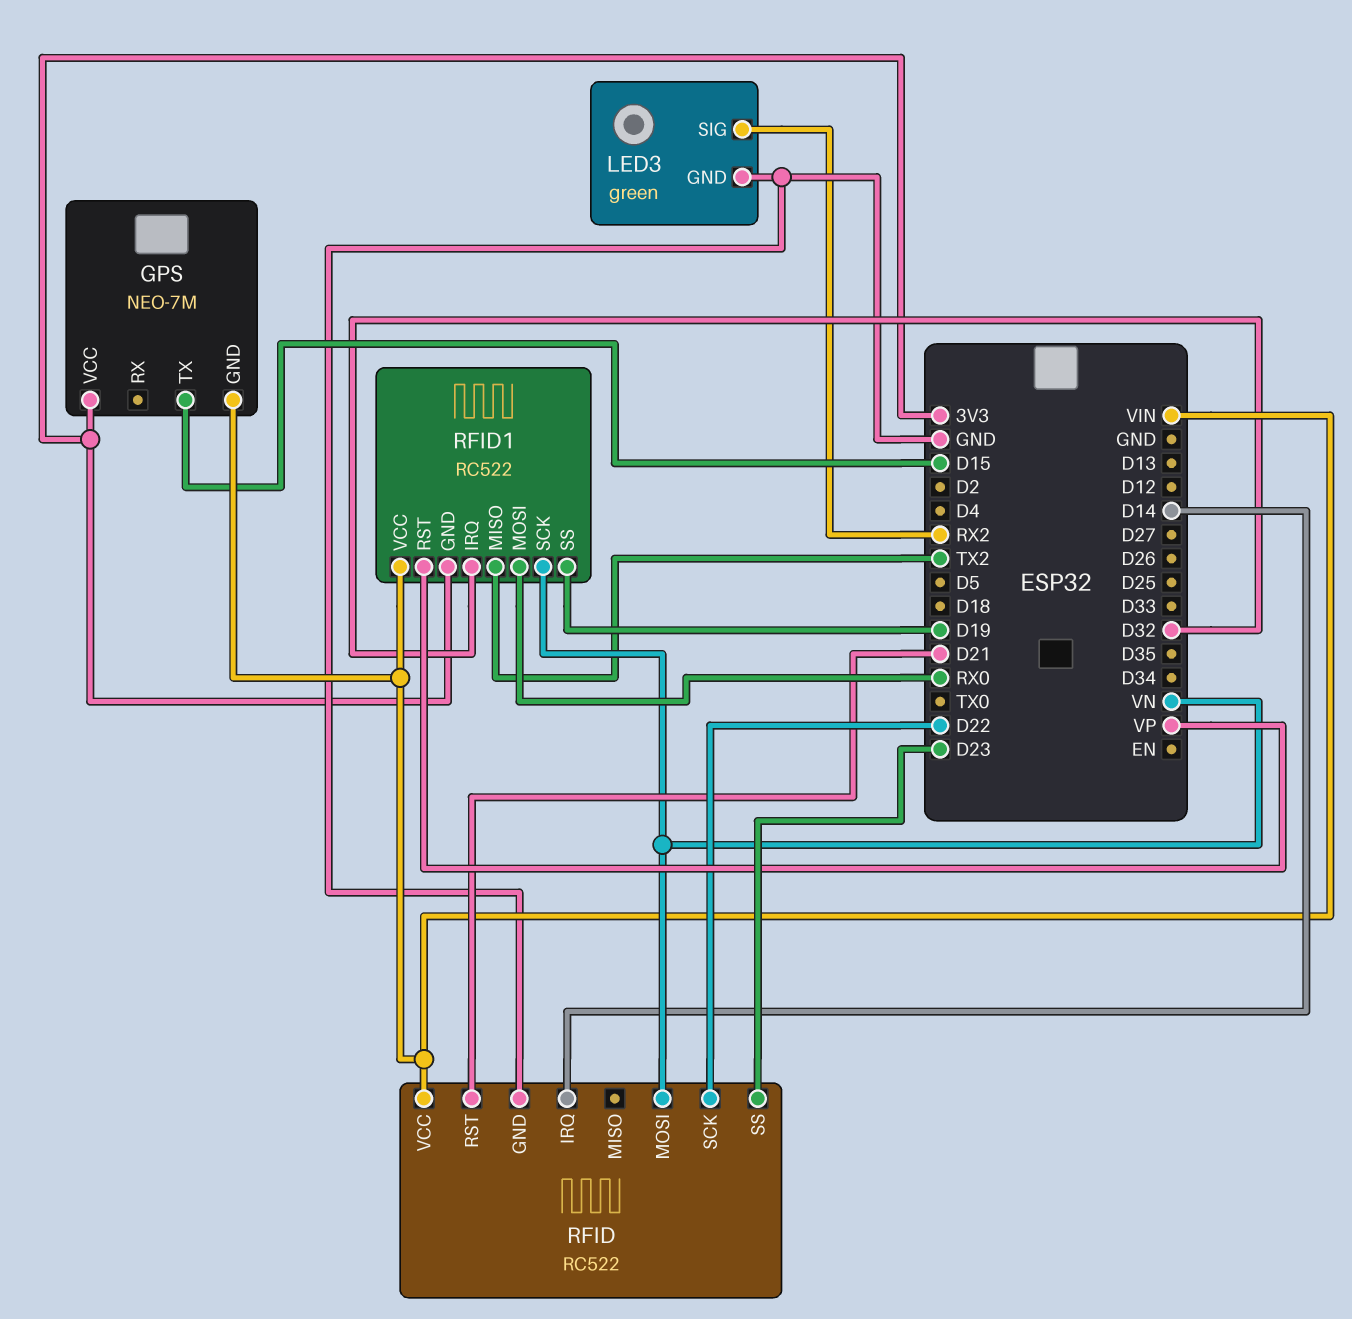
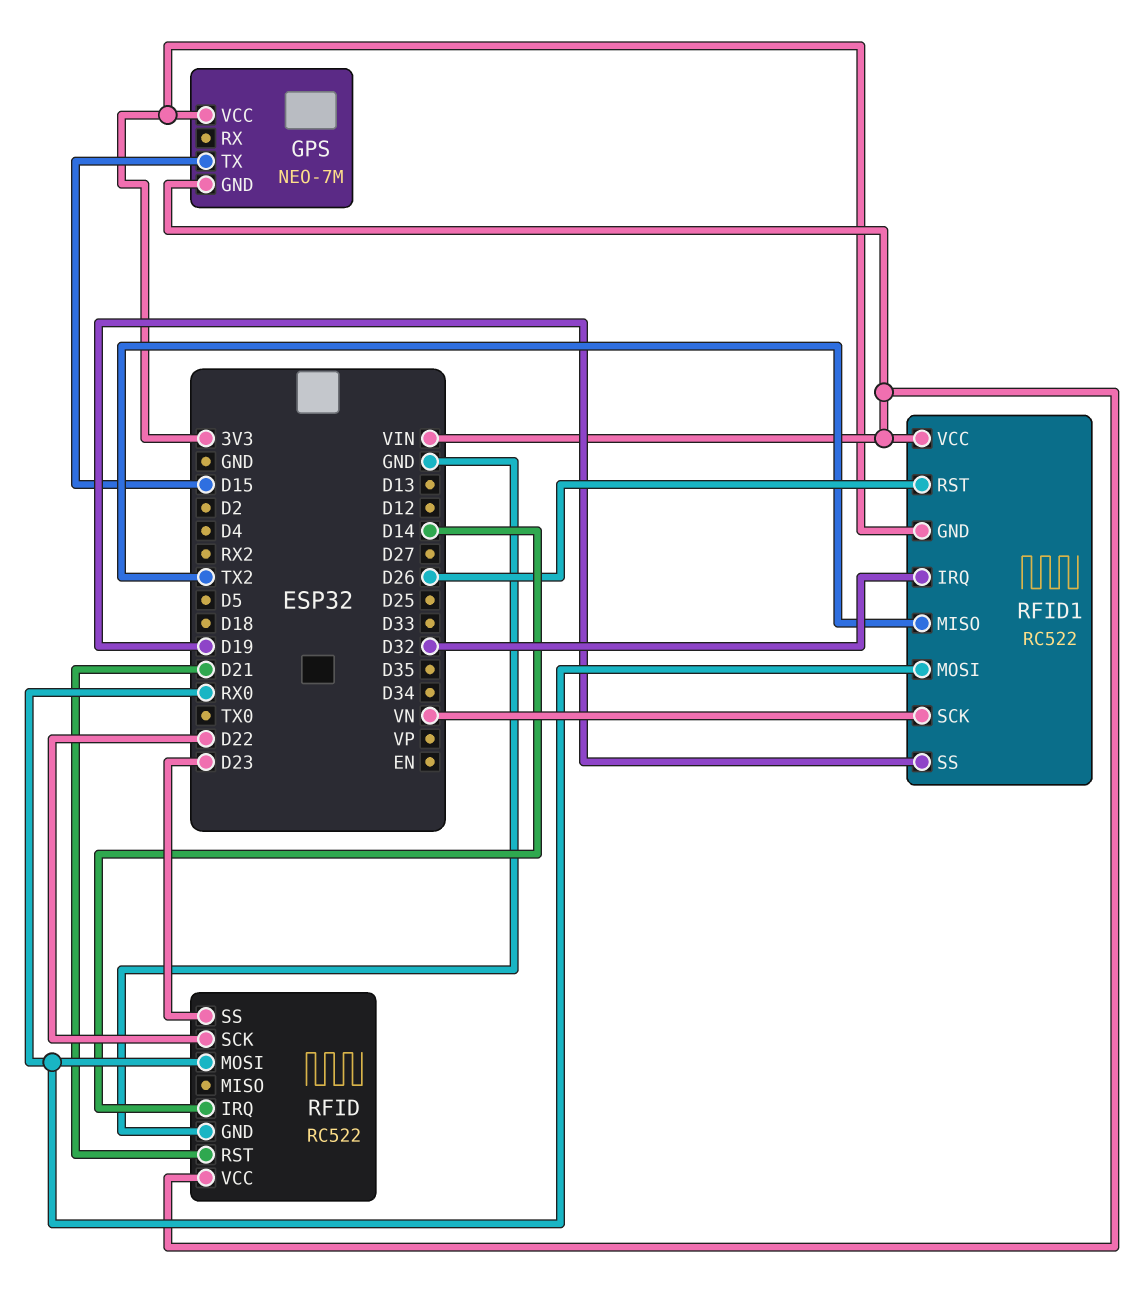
LED3: green -> none
LED3 pin GND: GND -> none
LED3 pin SIG: RX2 -> none
RFID pin MOSI: VN -> RX0
RFID1 pin RST: VP -> D26

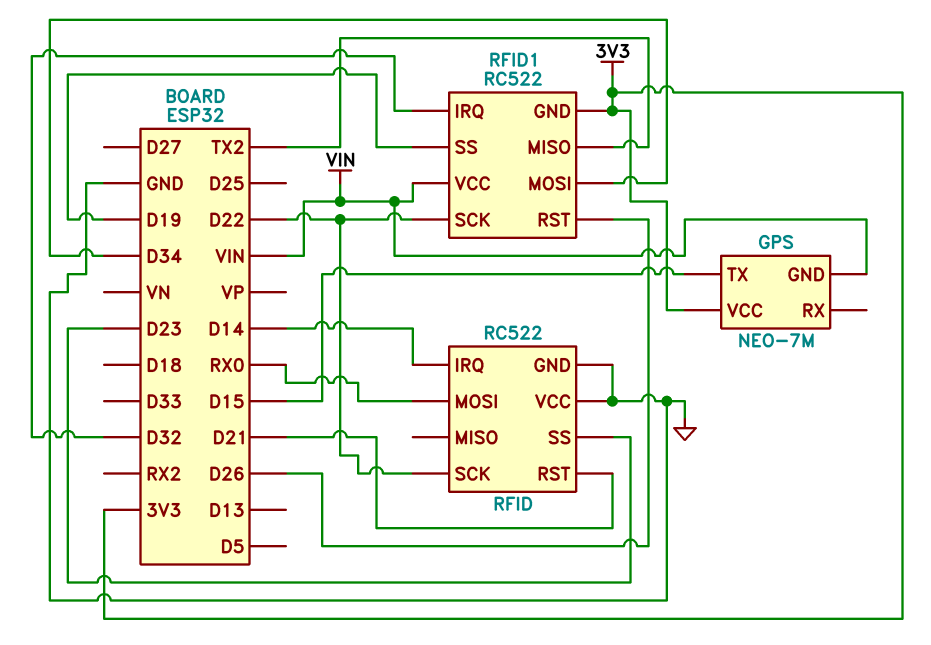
RFID pin VCC: VIN -> GND
RFID1 pin MOSI: RX0 -> D34
RFID1 pin SCK: VN -> D22

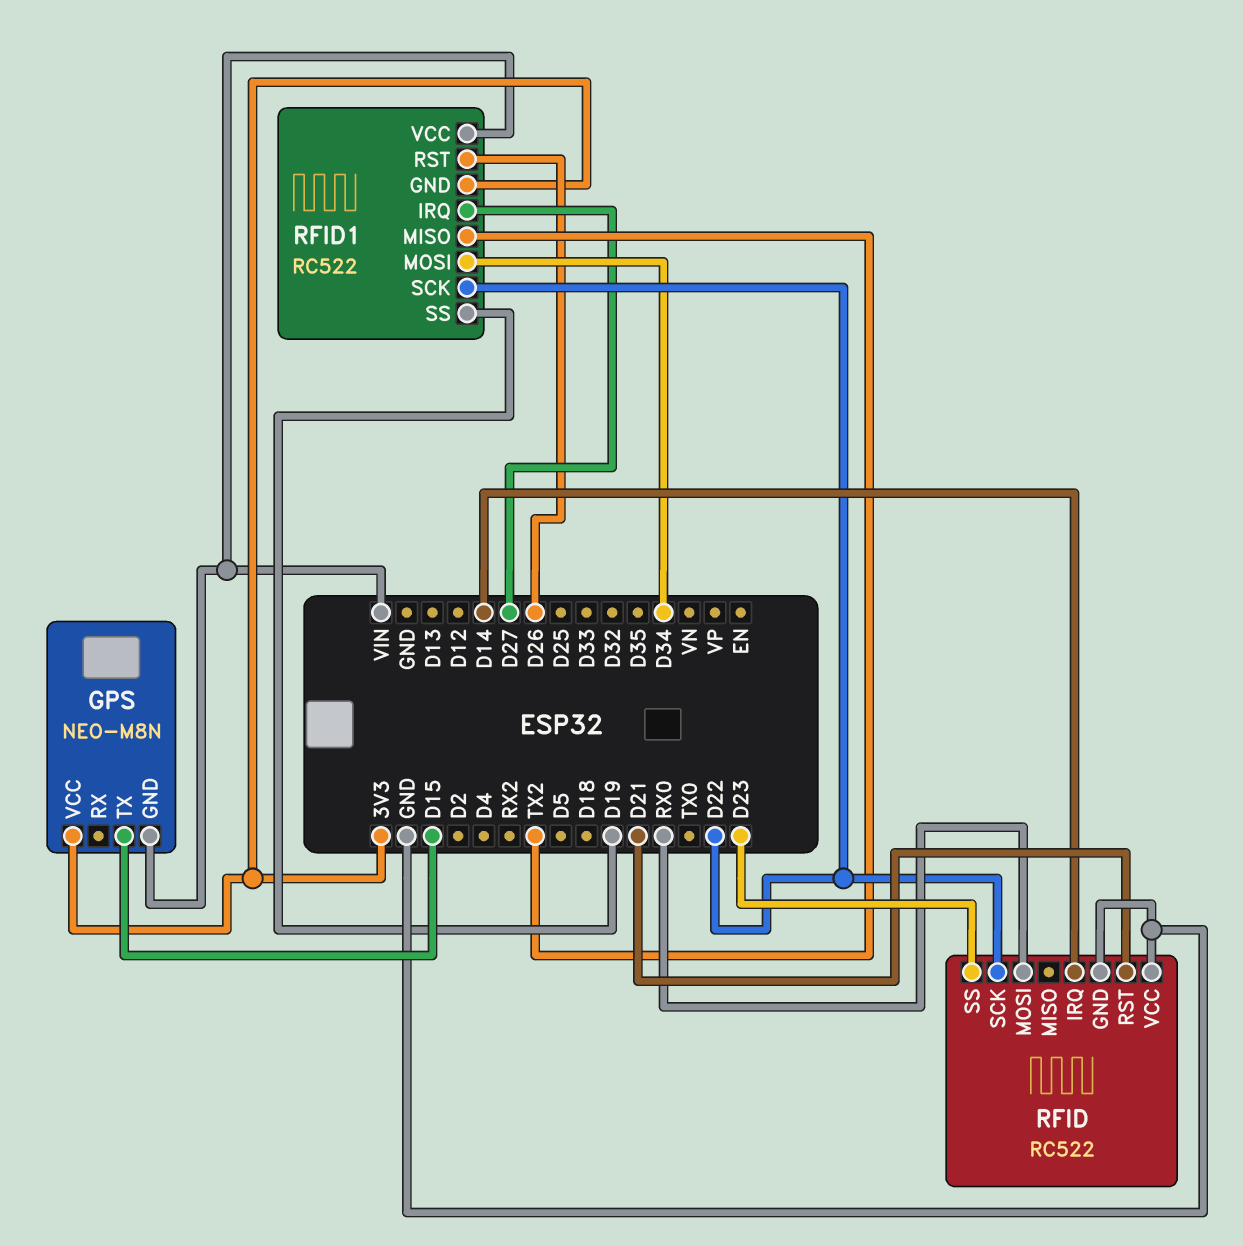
GPS: NEO-7M -> NEO-M8N
RFID1 pin IRQ: D32 -> D27

